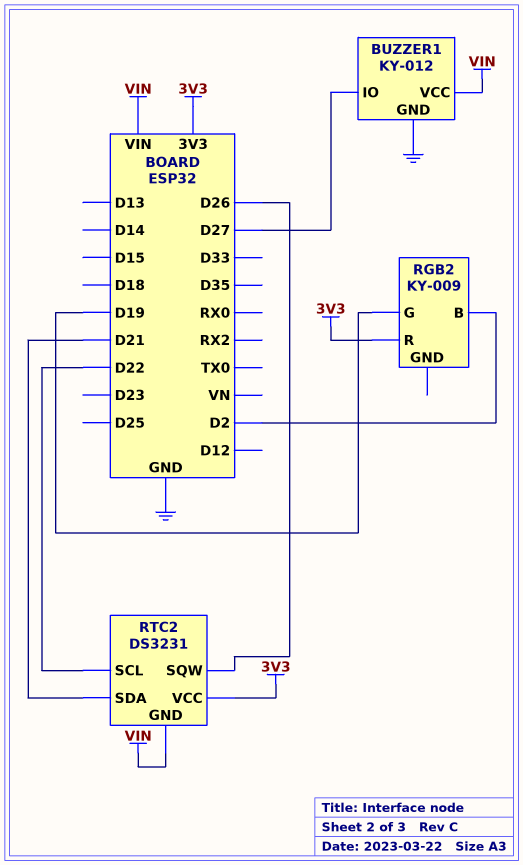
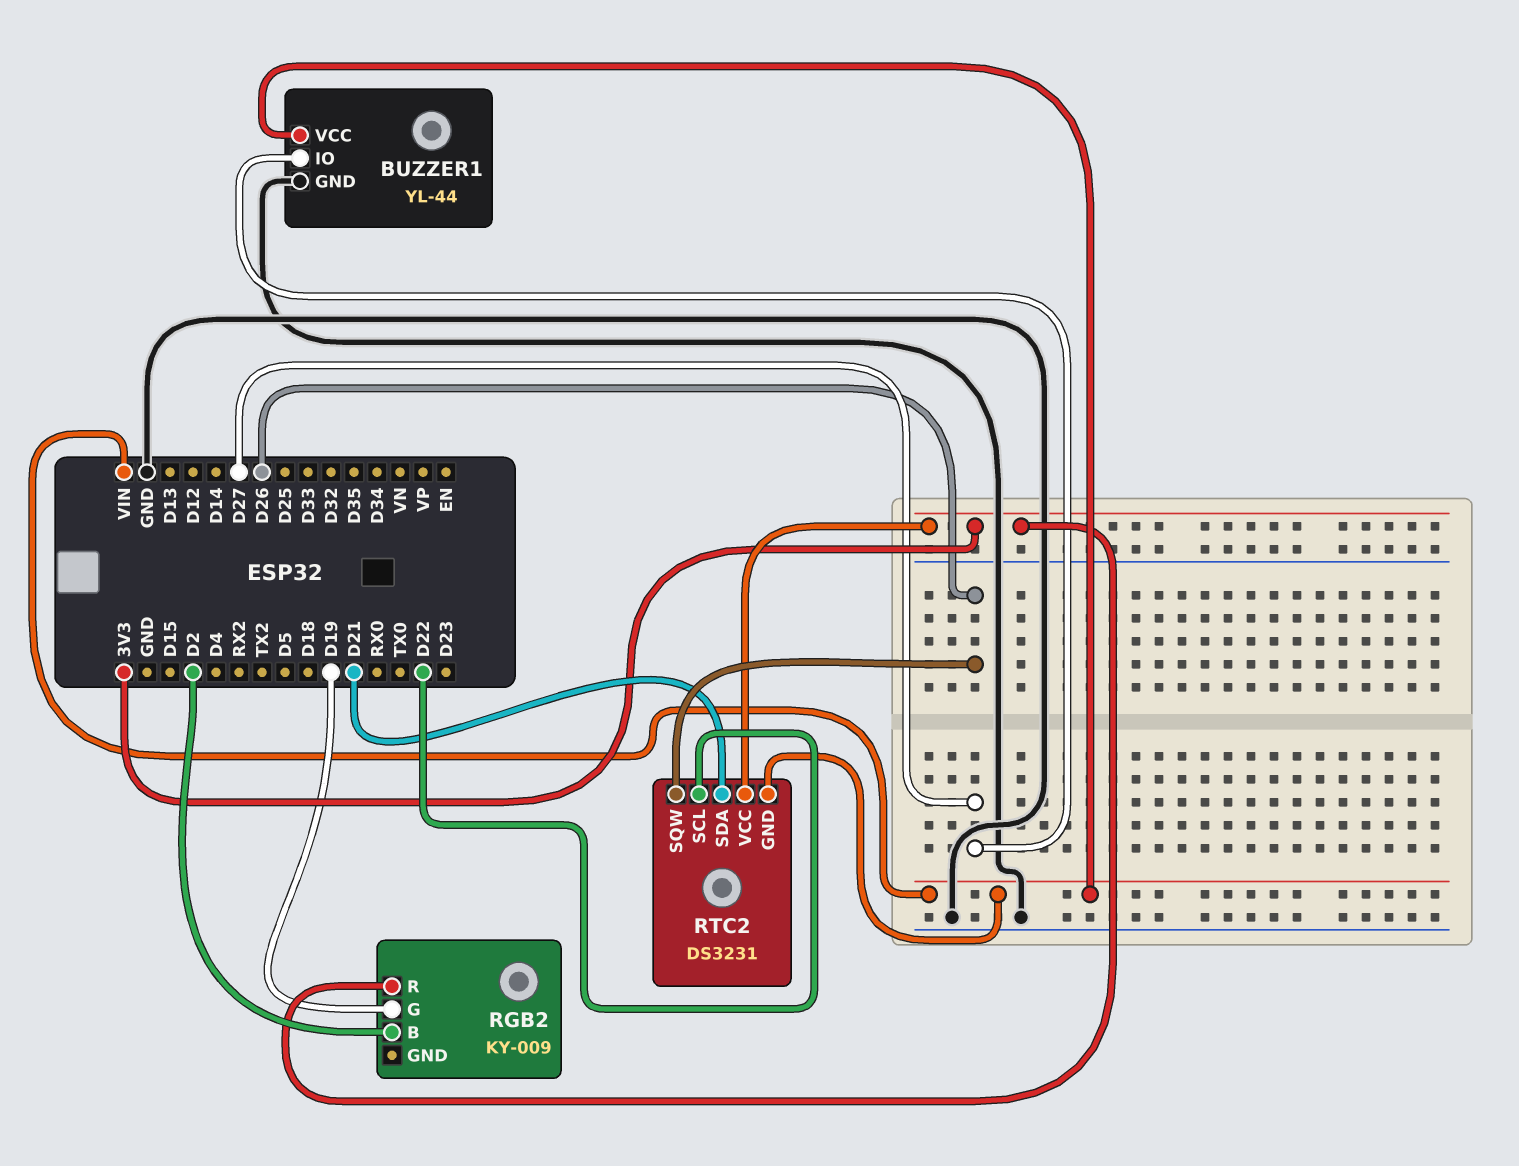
BUZZER1: KY-012 -> YL-44

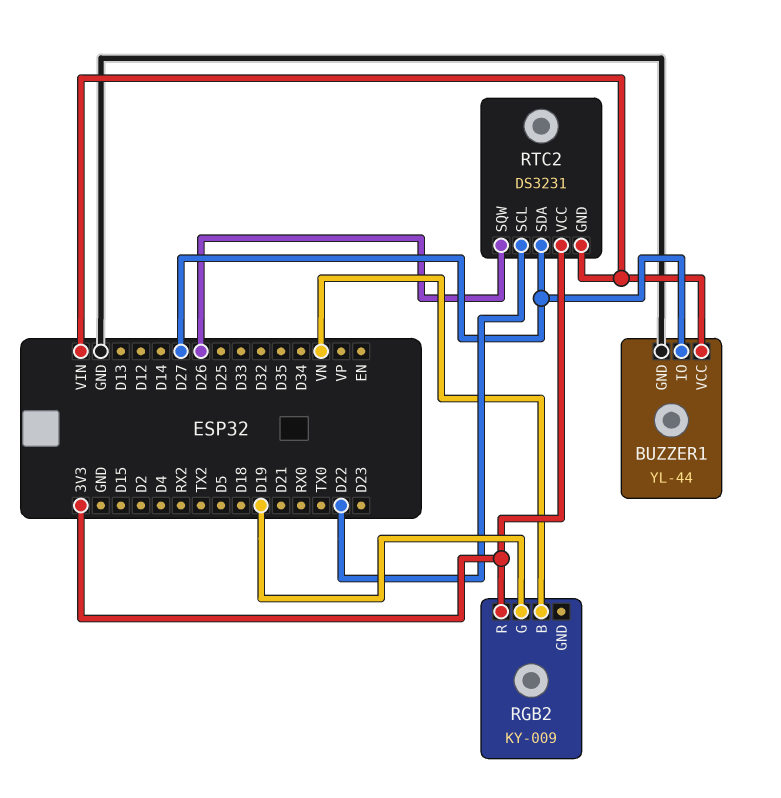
RGB2 pin B: D2 -> VN
RTC2 pin SDA: D21 -> D27

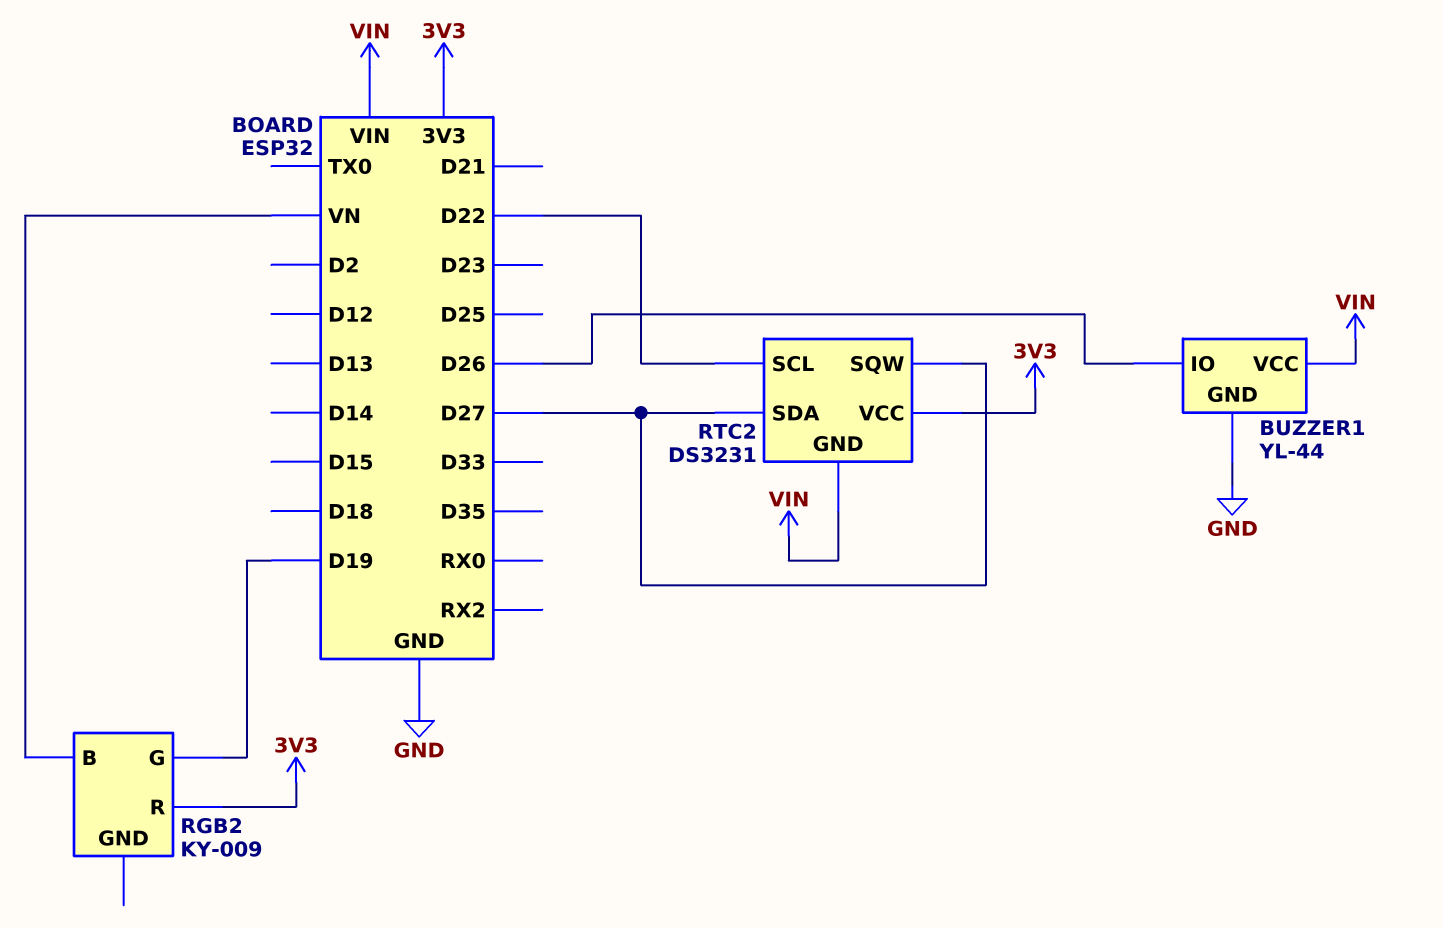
BUZZER1 pin IO: D27 -> D26
RTC2 pin SQW: D26 -> D27

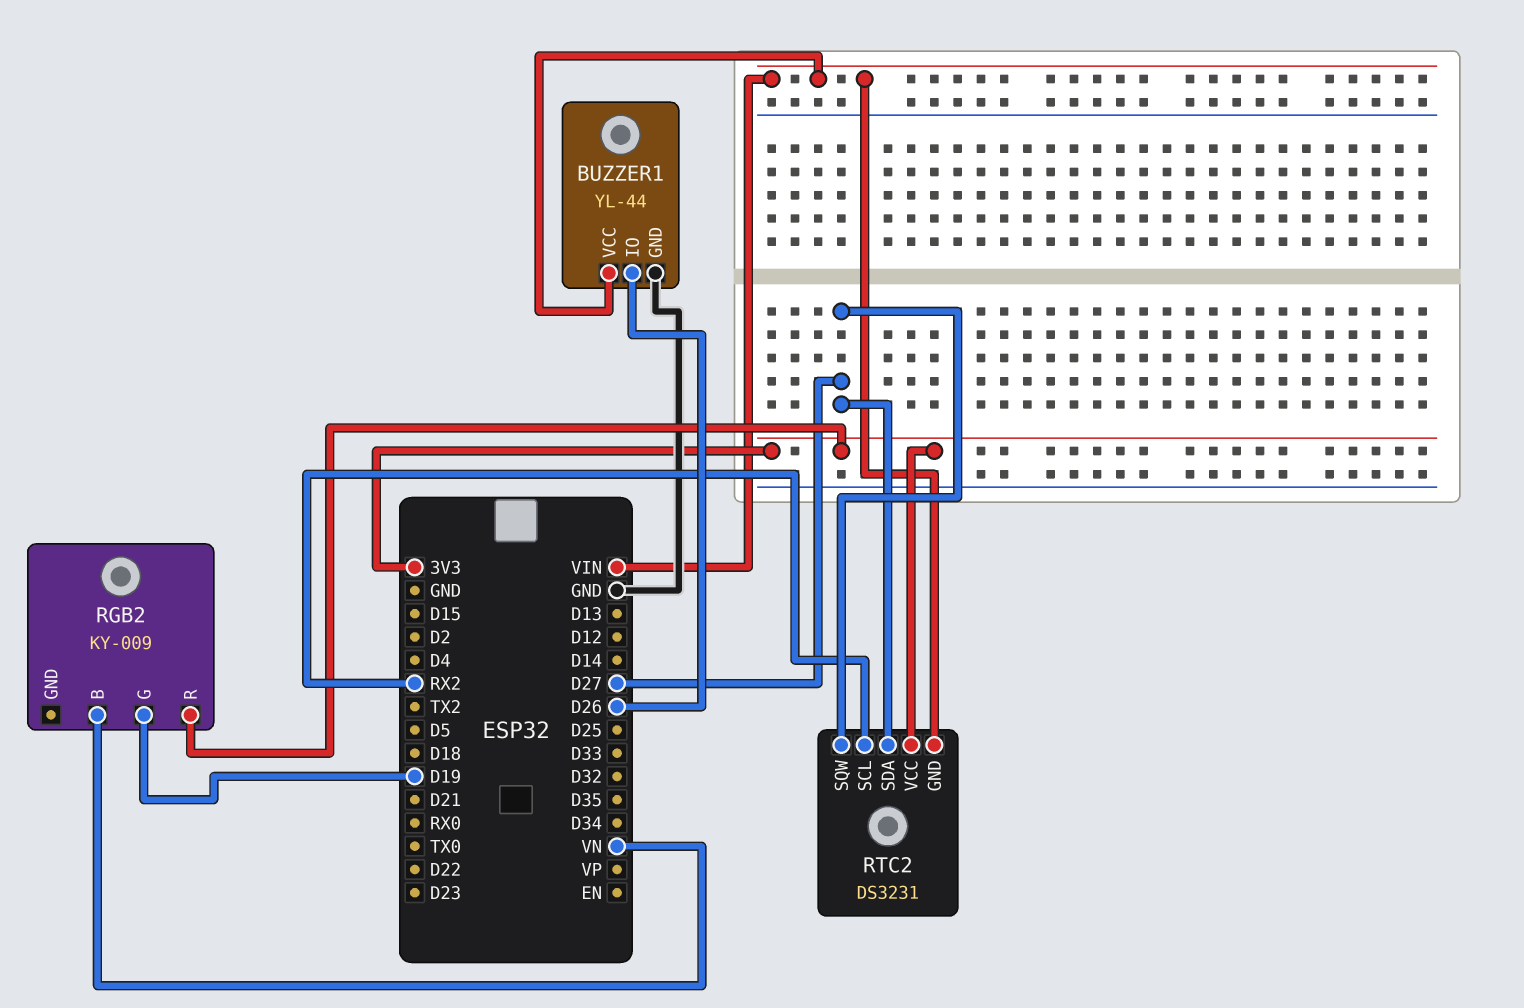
RTC2 pin SCL: D22 -> RX2

